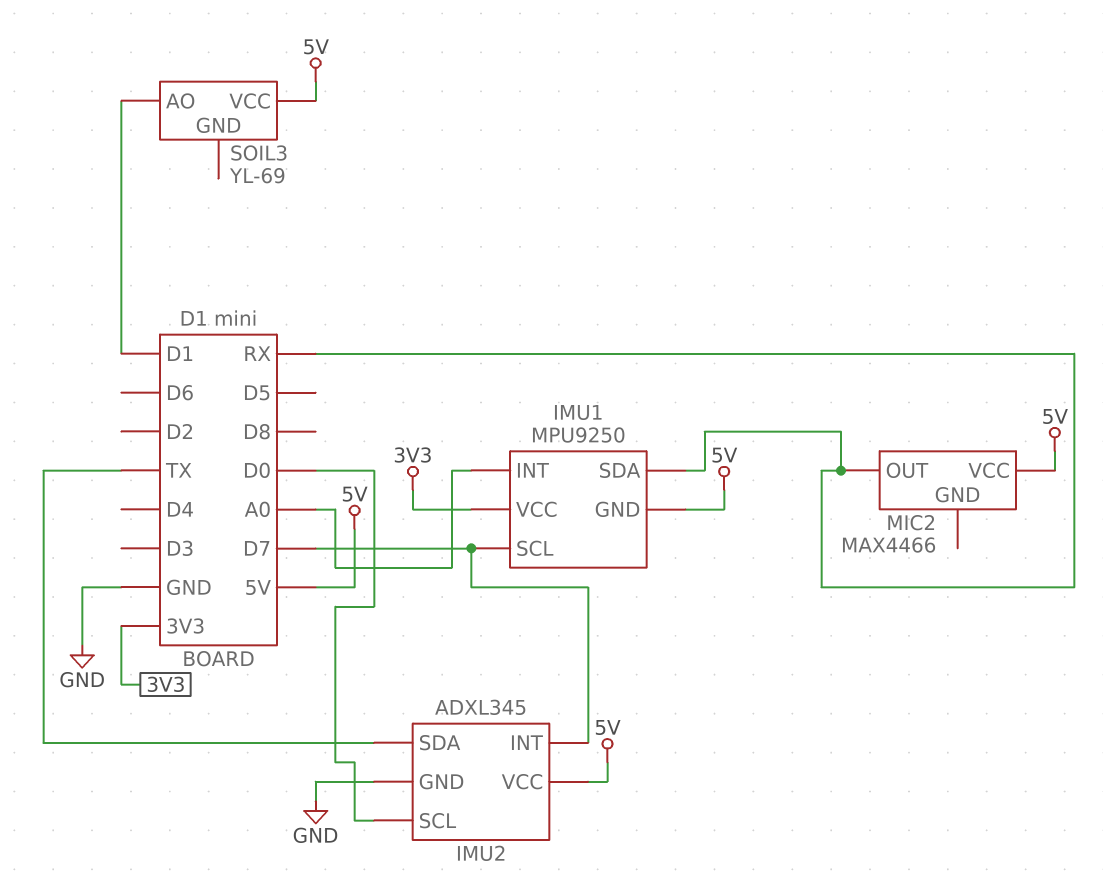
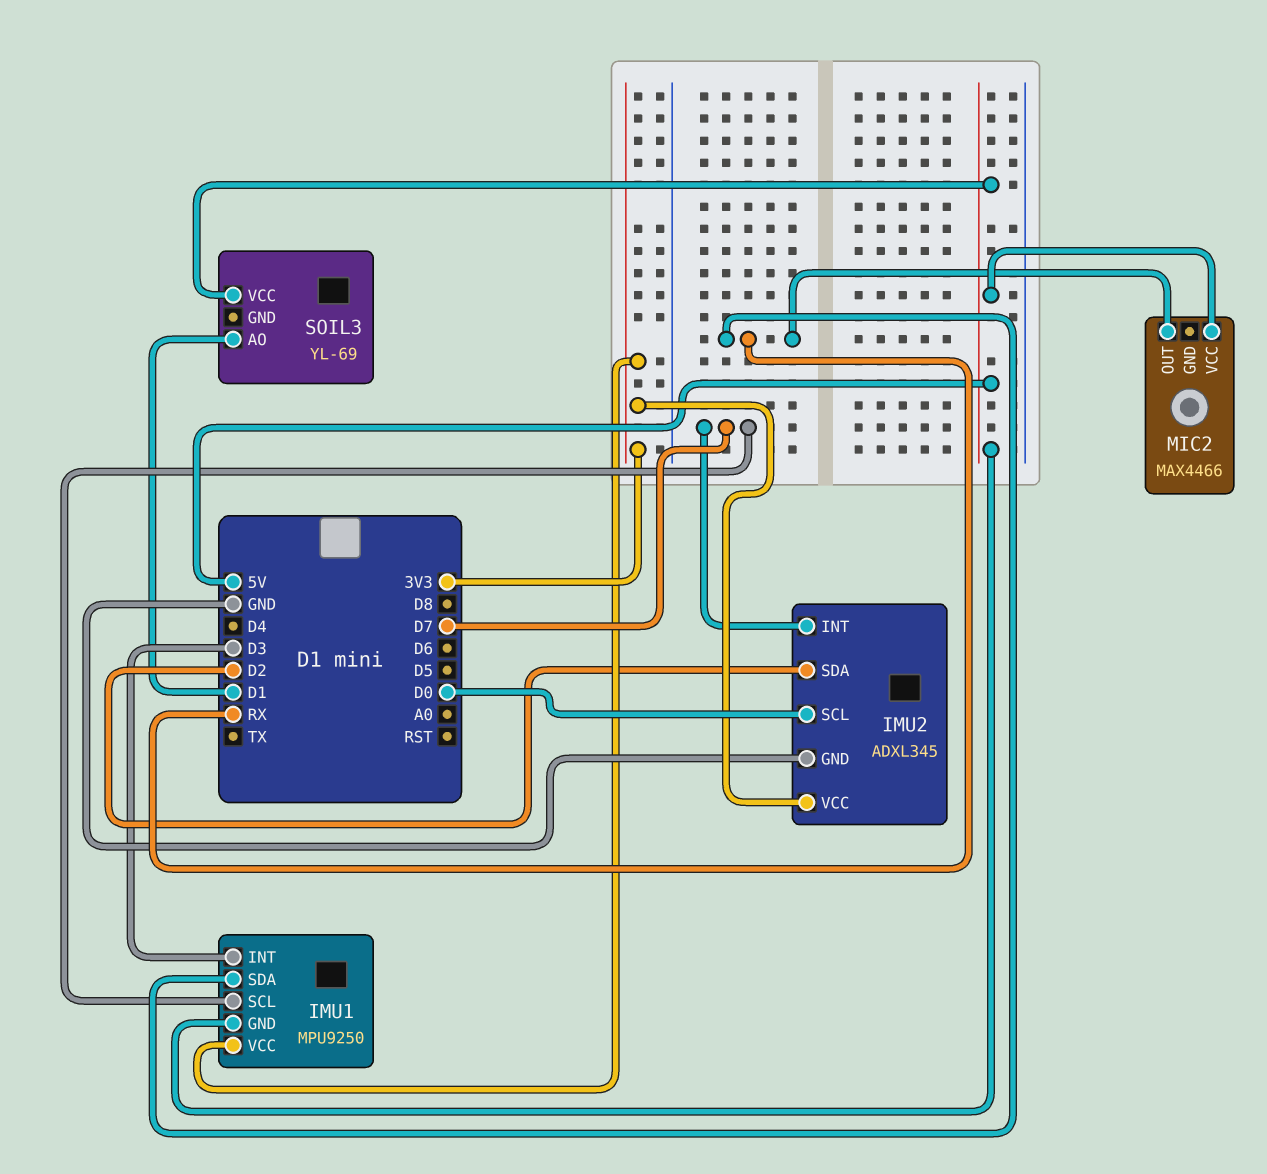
IMU1 pin INT: A0 -> D3
IMU2 pin SDA: TX -> D2
IMU2 pin VCC: 5V -> 3V3

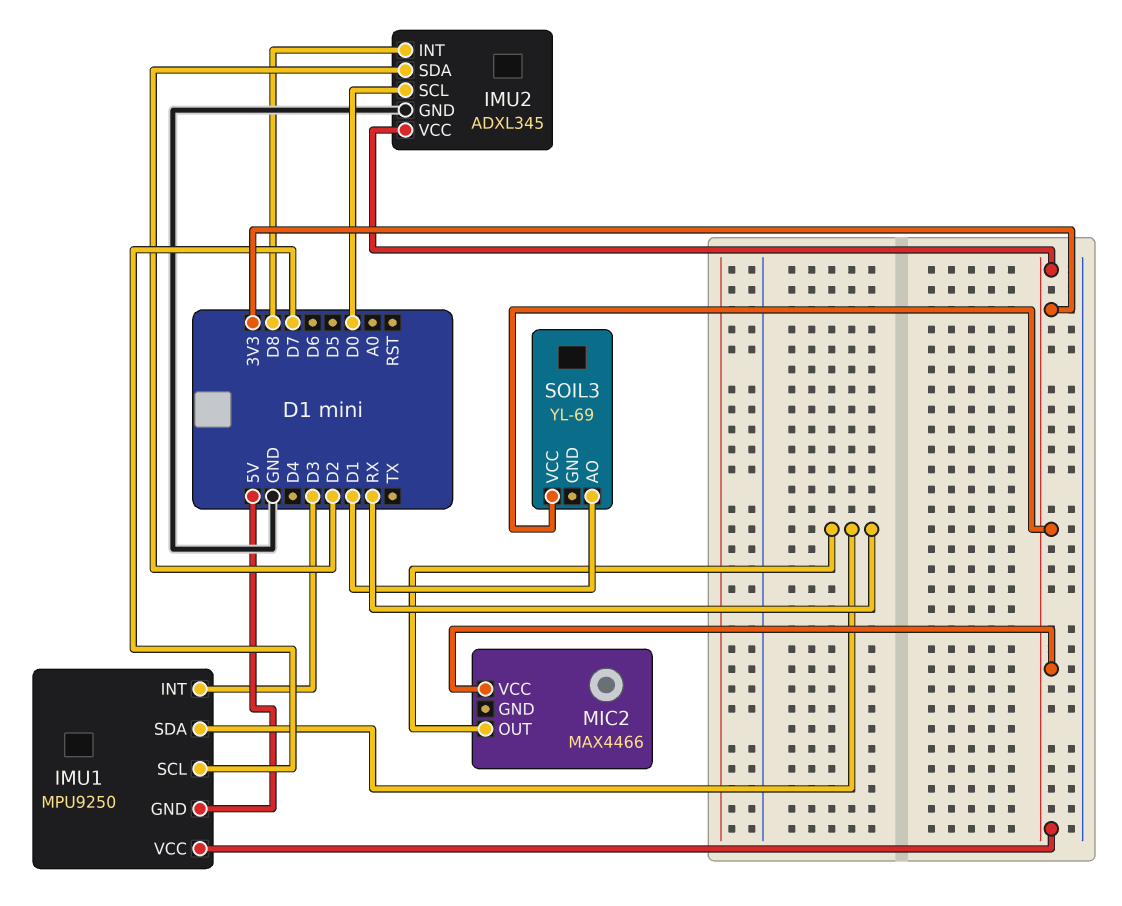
IMU2 pin INT: D7 -> D8
MIC2 pin VCC: 5V -> 3V3
SOIL3 pin VCC: 5V -> 3V3

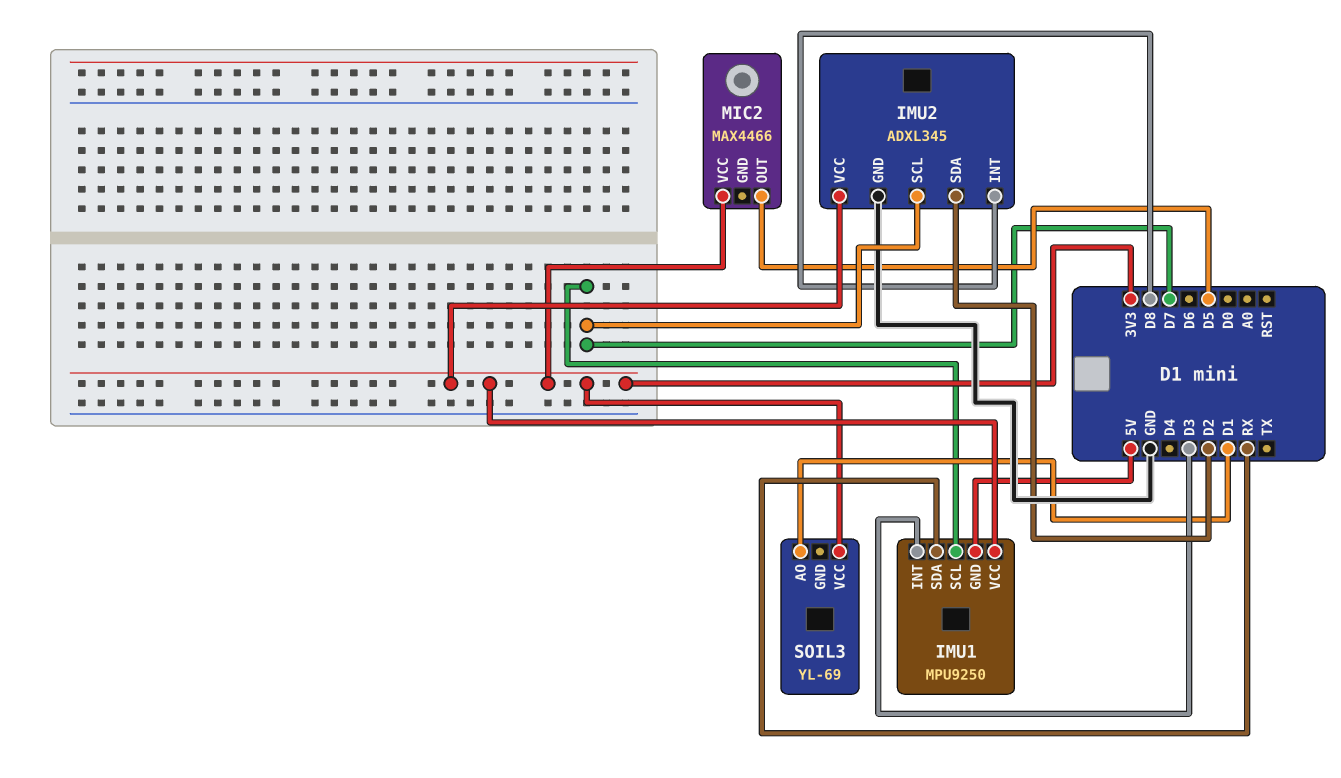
IMU2 pin SCL: D0 -> D7
MIC2 pin OUT: RX -> D5

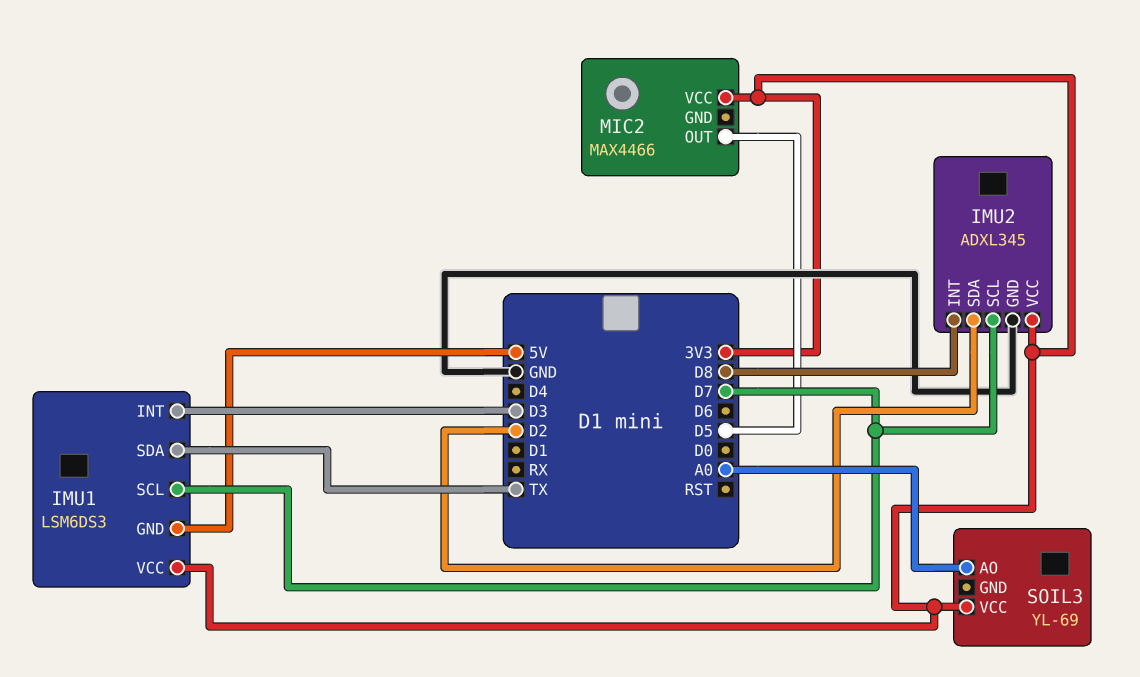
IMU1: MPU9250 -> LSM6DS3
IMU1 pin SDA: RX -> TX
SOIL3 pin AO: D1 -> A0

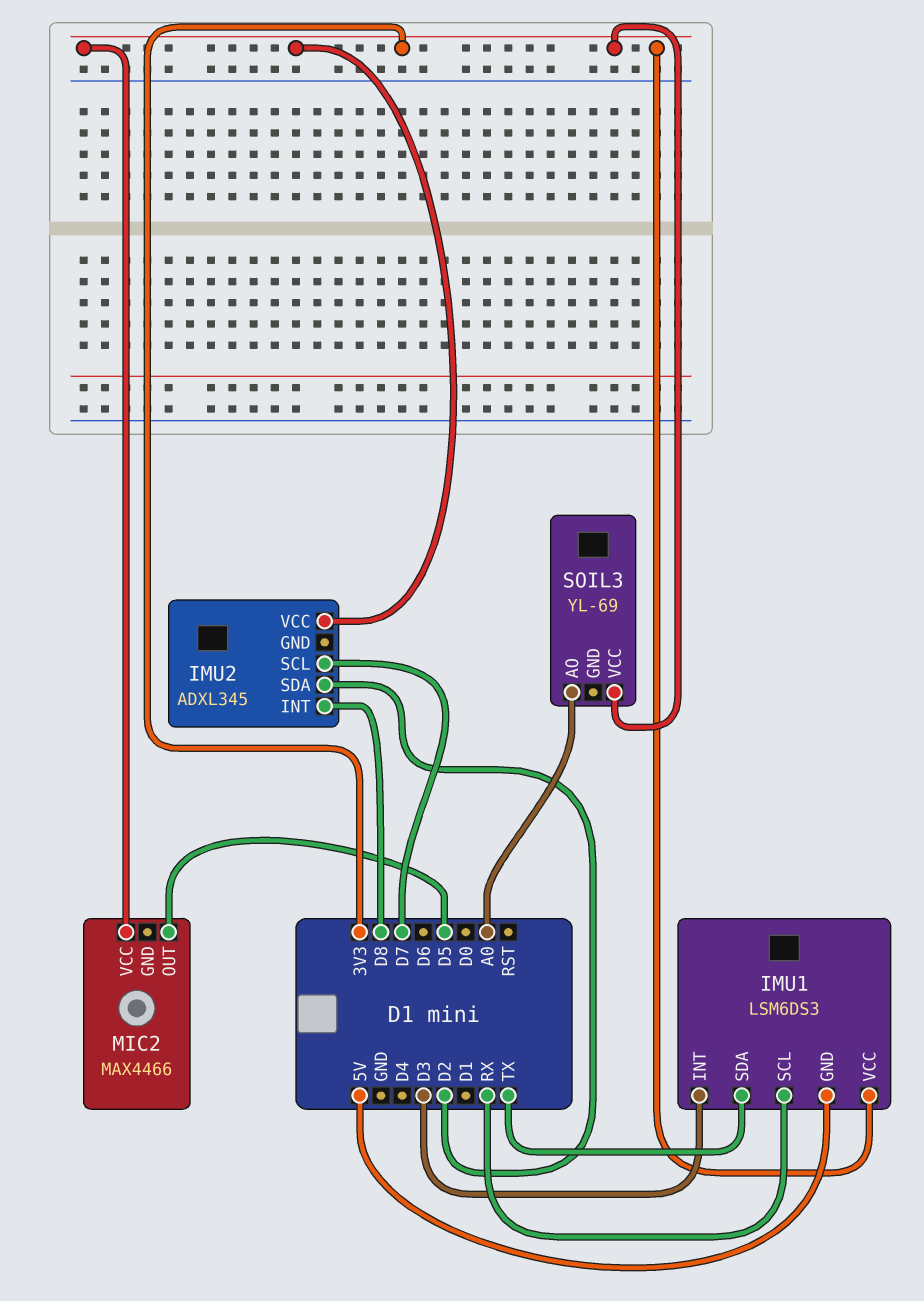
IMU1 pin SCL: D7 -> RX
IMU2 pin GND: GND -> none

